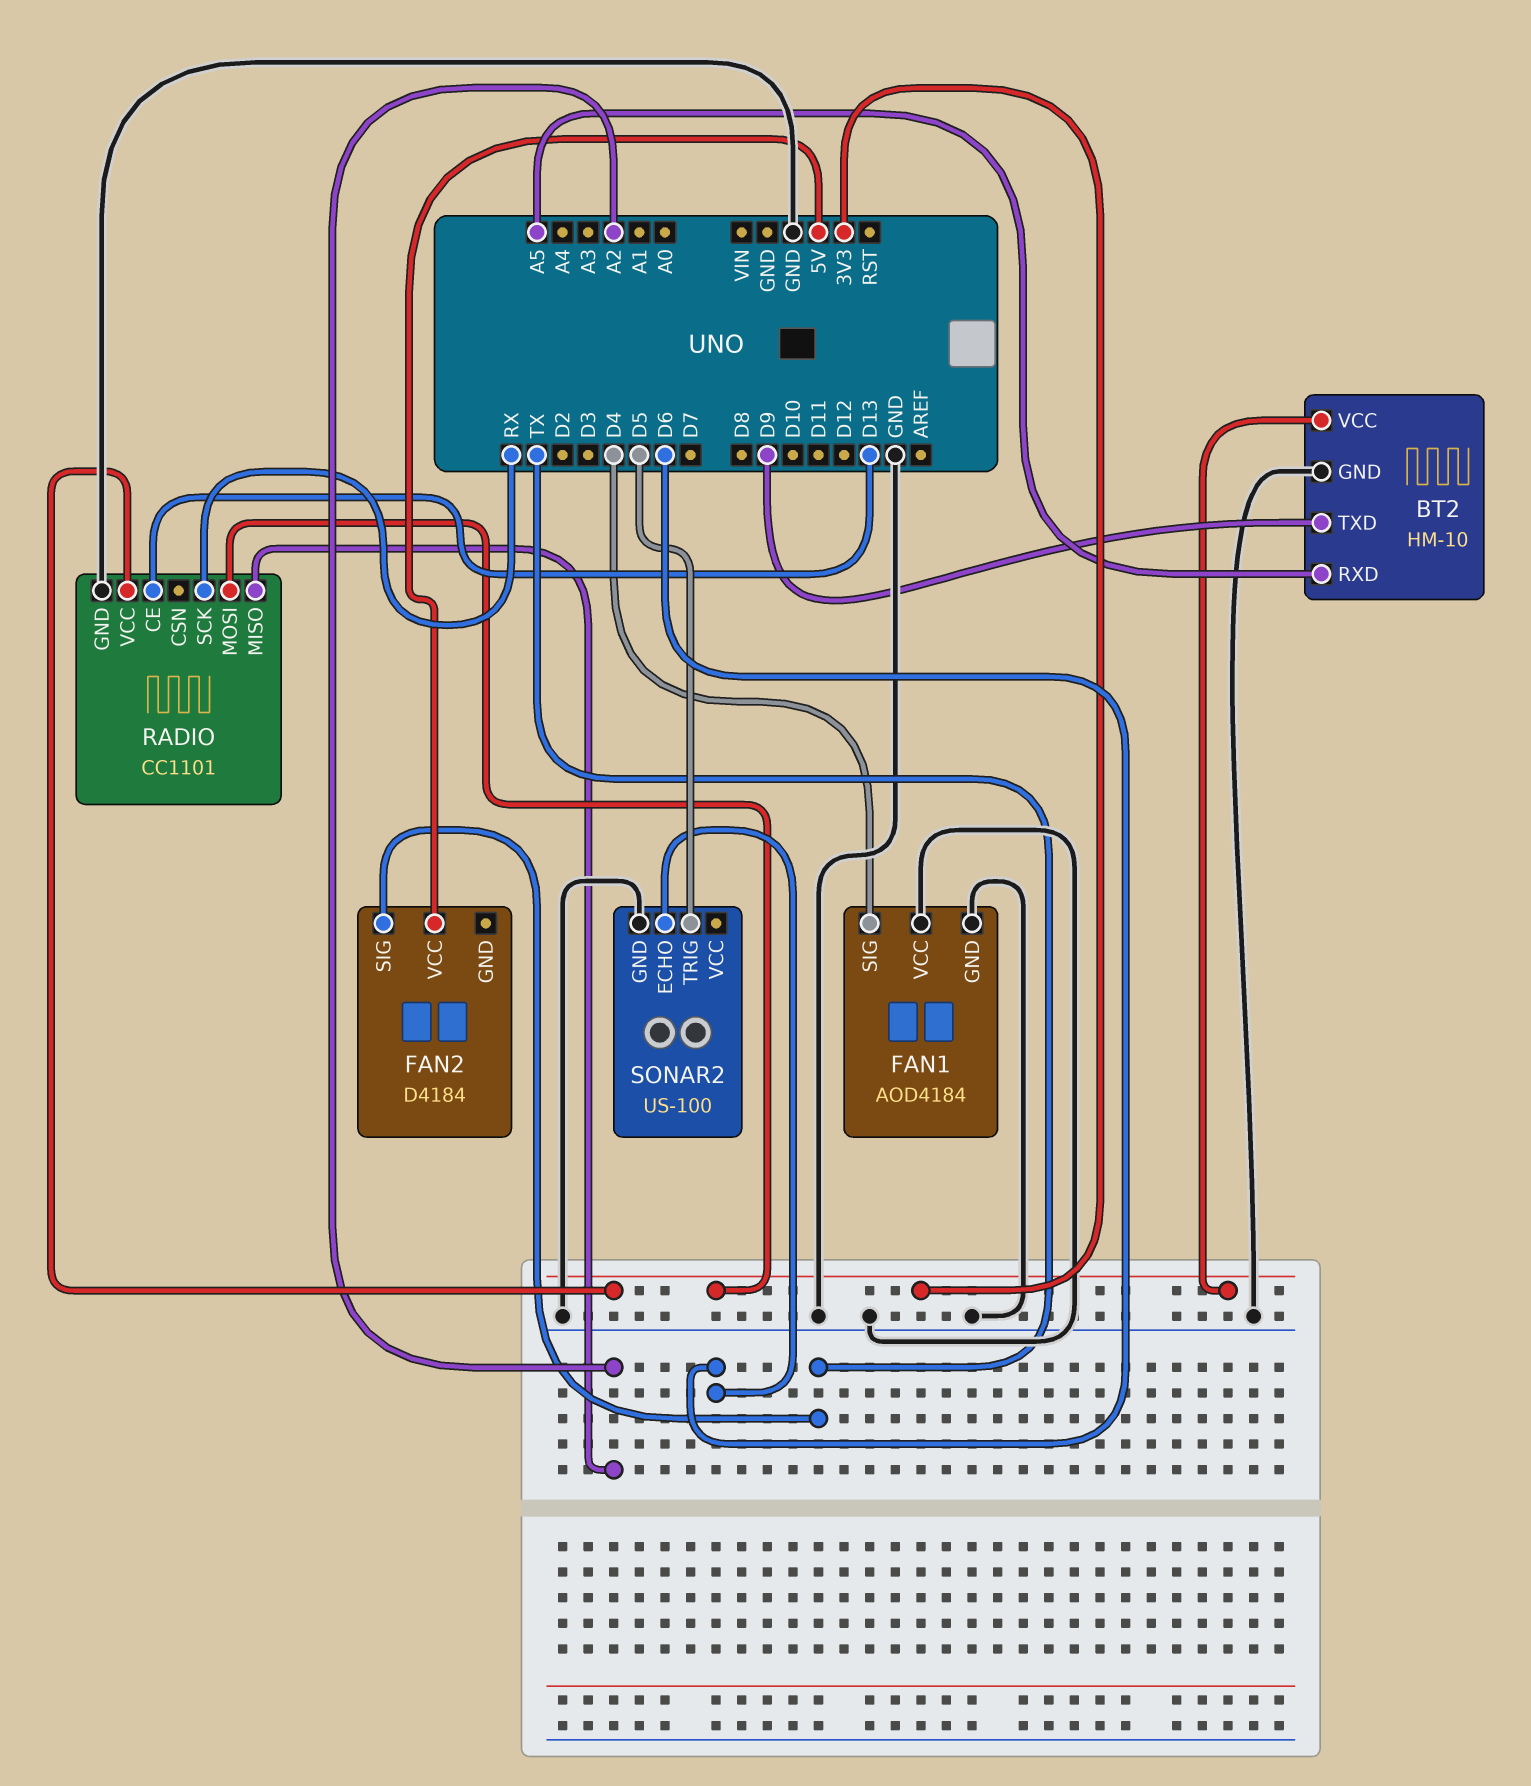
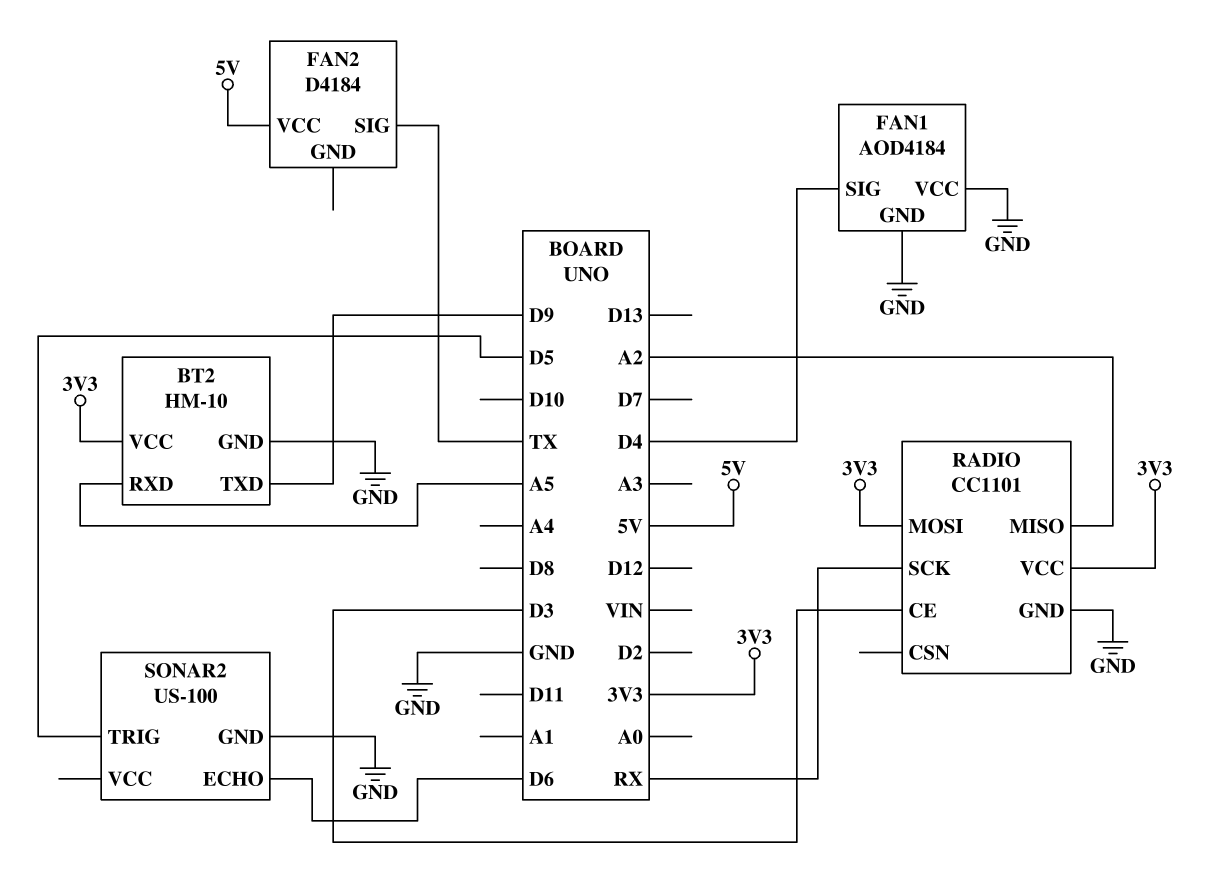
RADIO pin CE: D13 -> D3

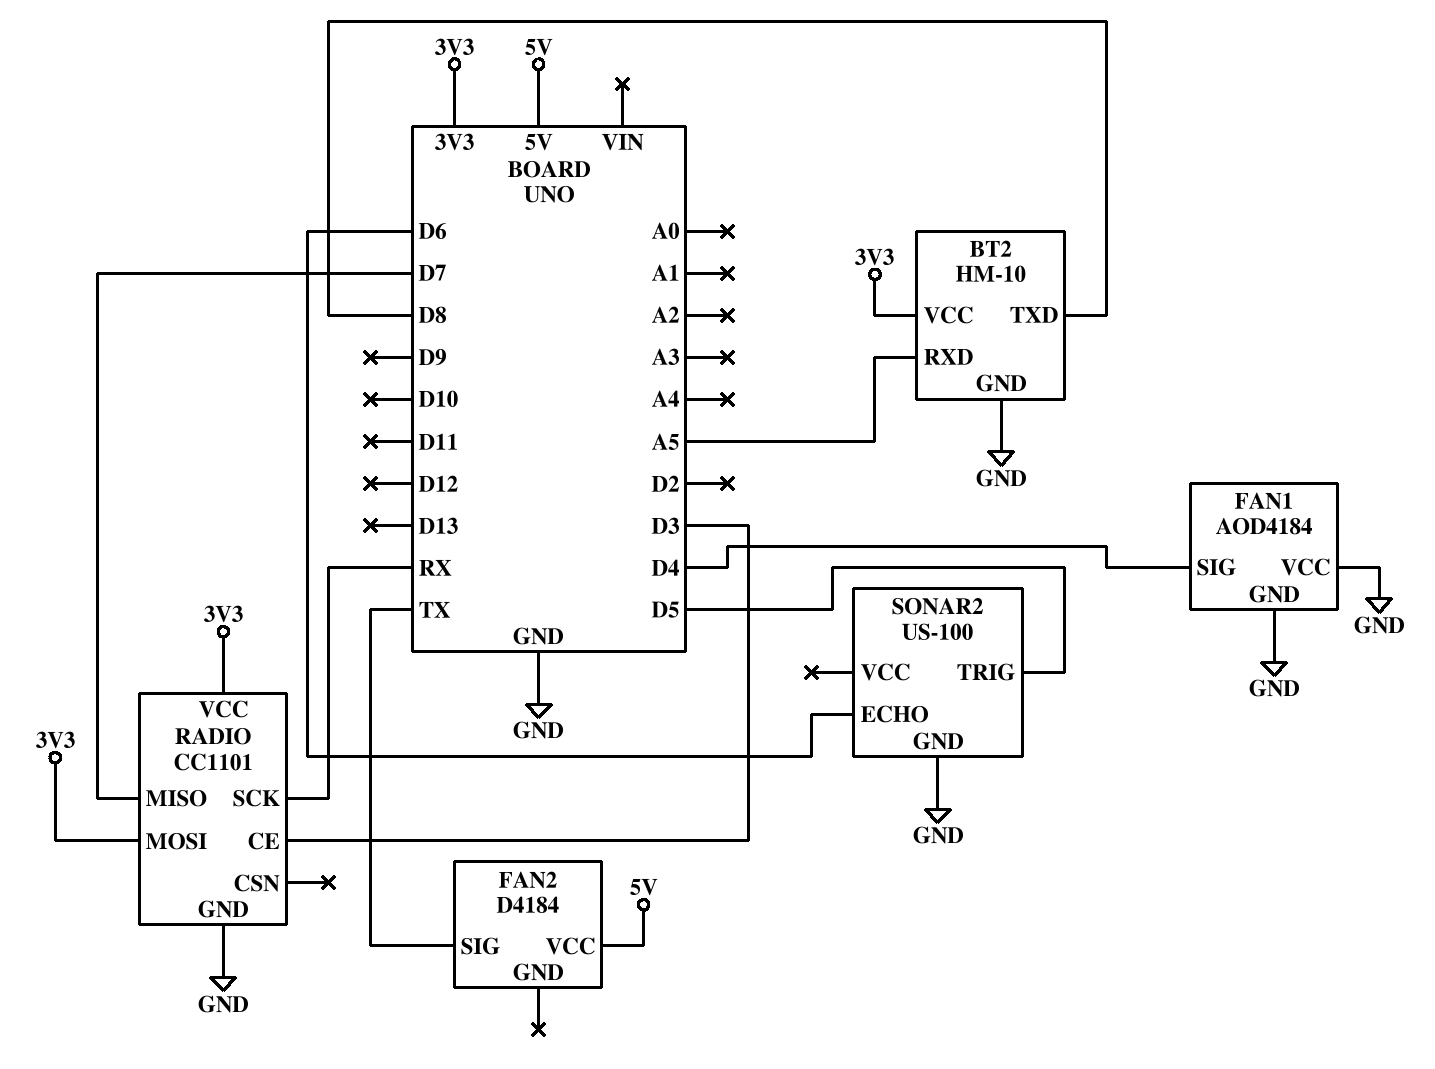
BT2 pin TXD: D9 -> D8
RADIO pin MISO: A2 -> D7

